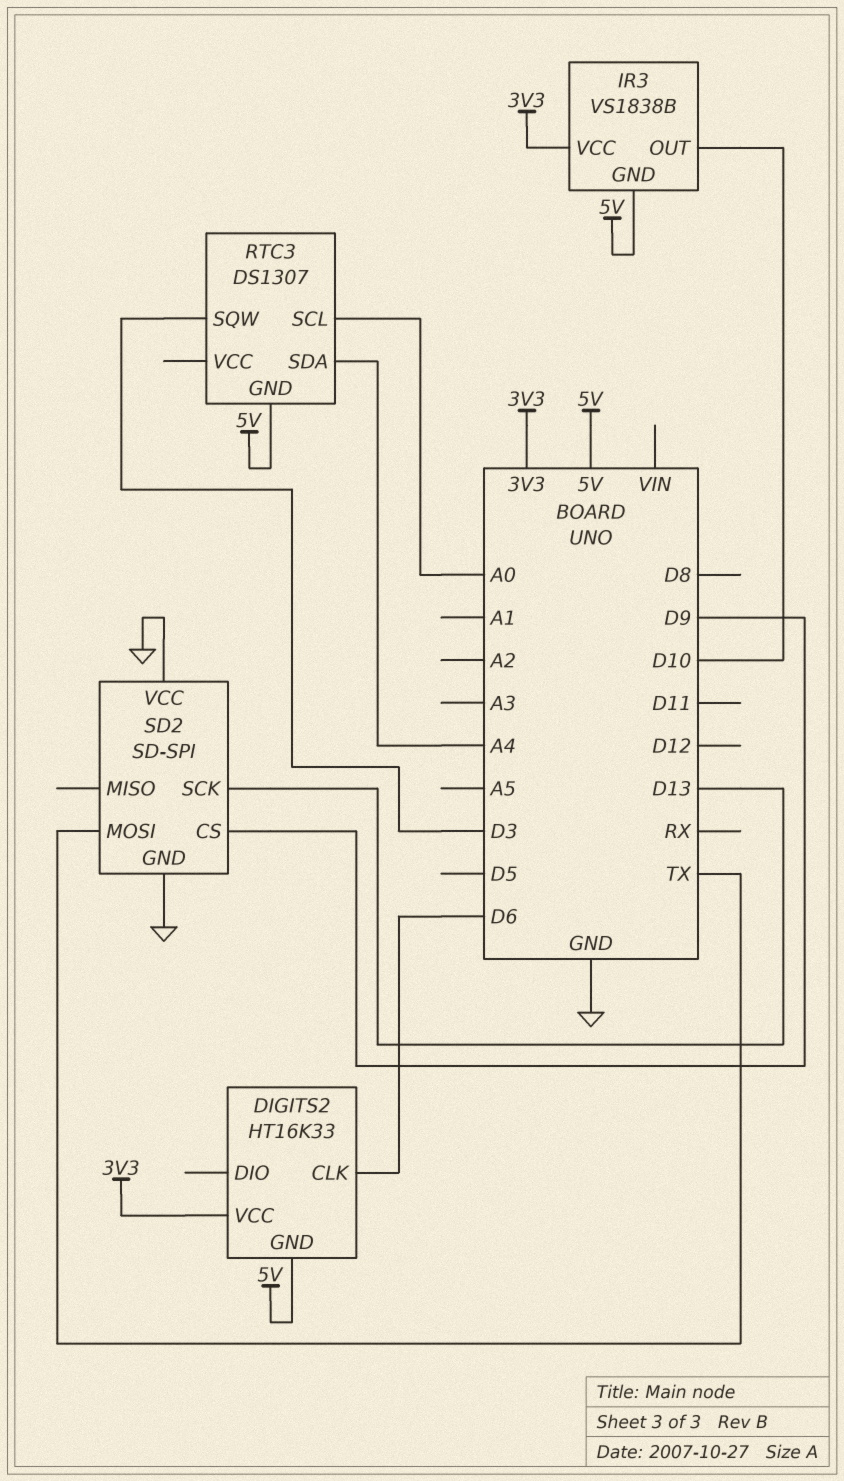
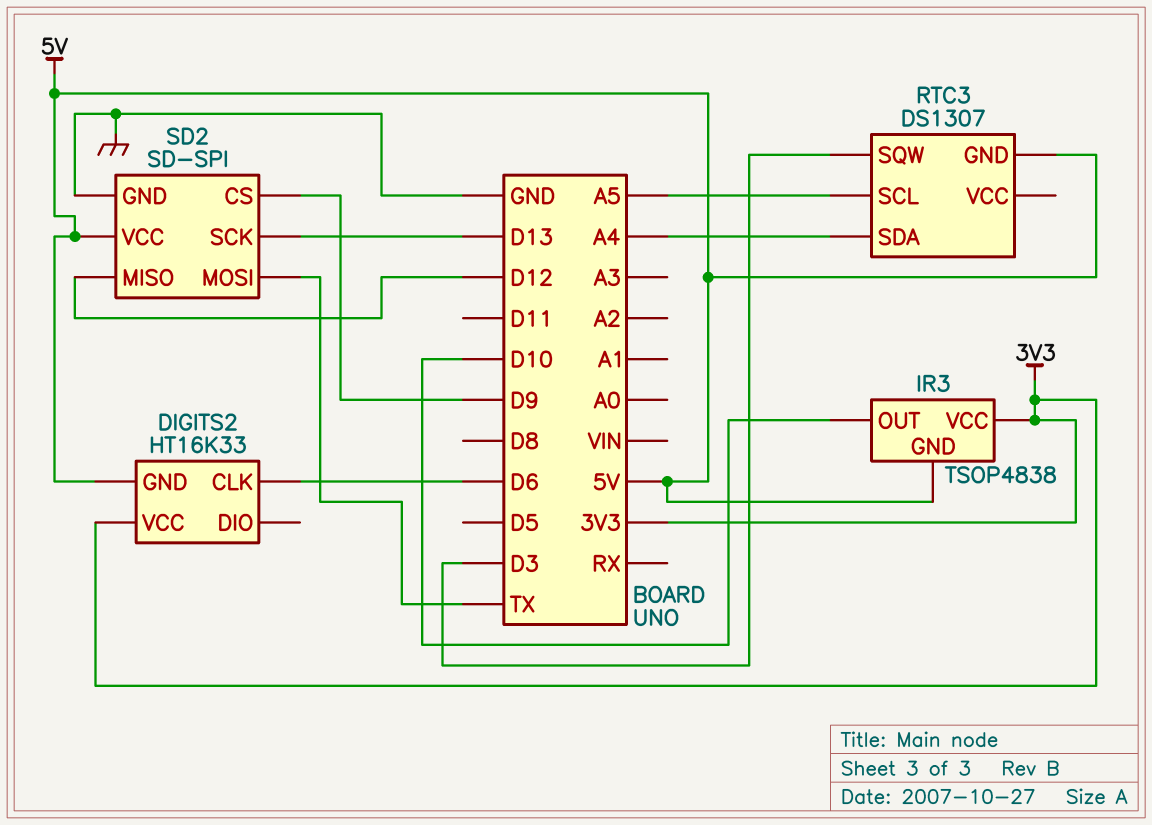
IR3: VS1838B -> TSOP4838
RTC3 pin SCL: A0 -> A5
SD2 pin MISO: none -> D12
SD2 pin VCC: GND -> 5V

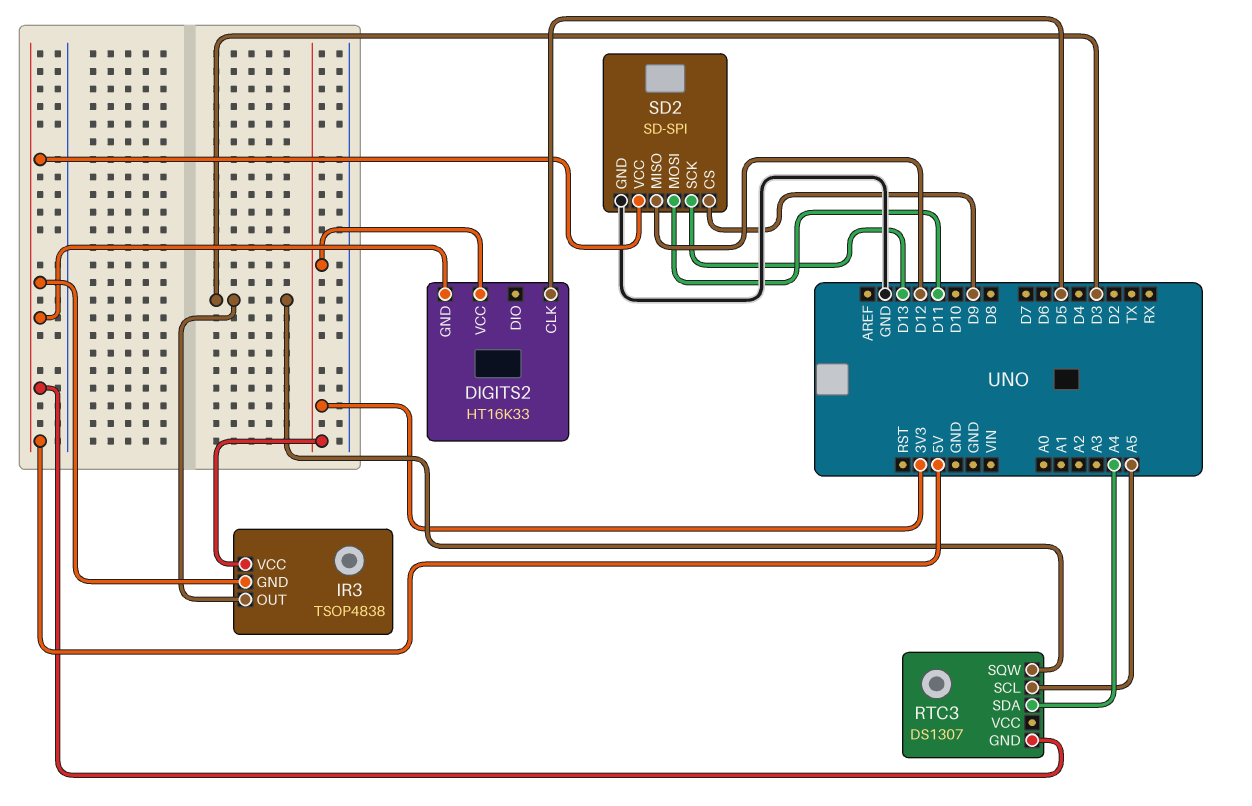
DIGITS2 pin CLK: D6 -> D5
IR3 pin OUT: D10 -> D3
SD2 pin MOSI: TX -> D11

